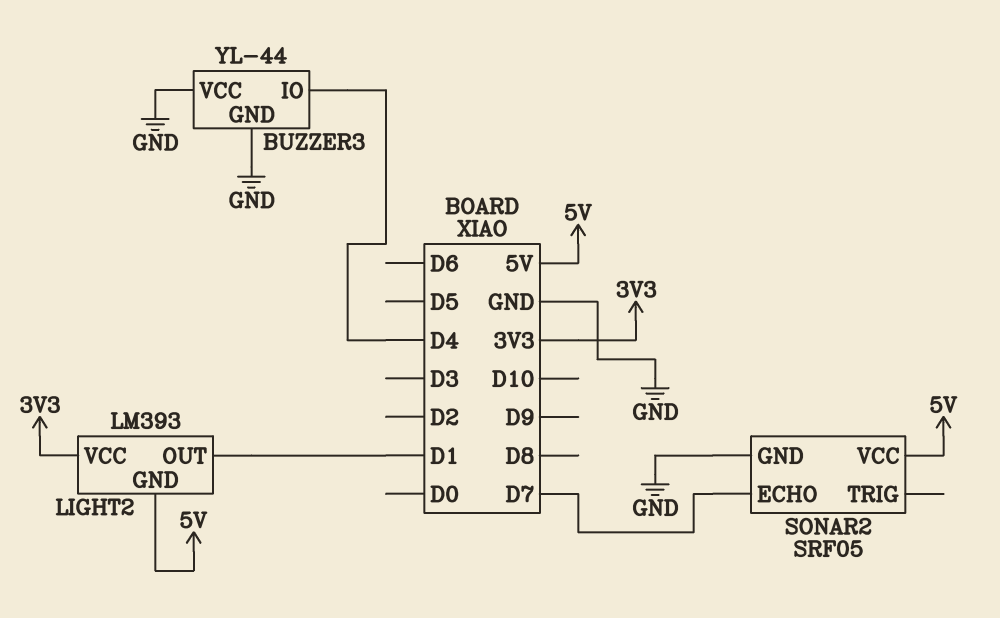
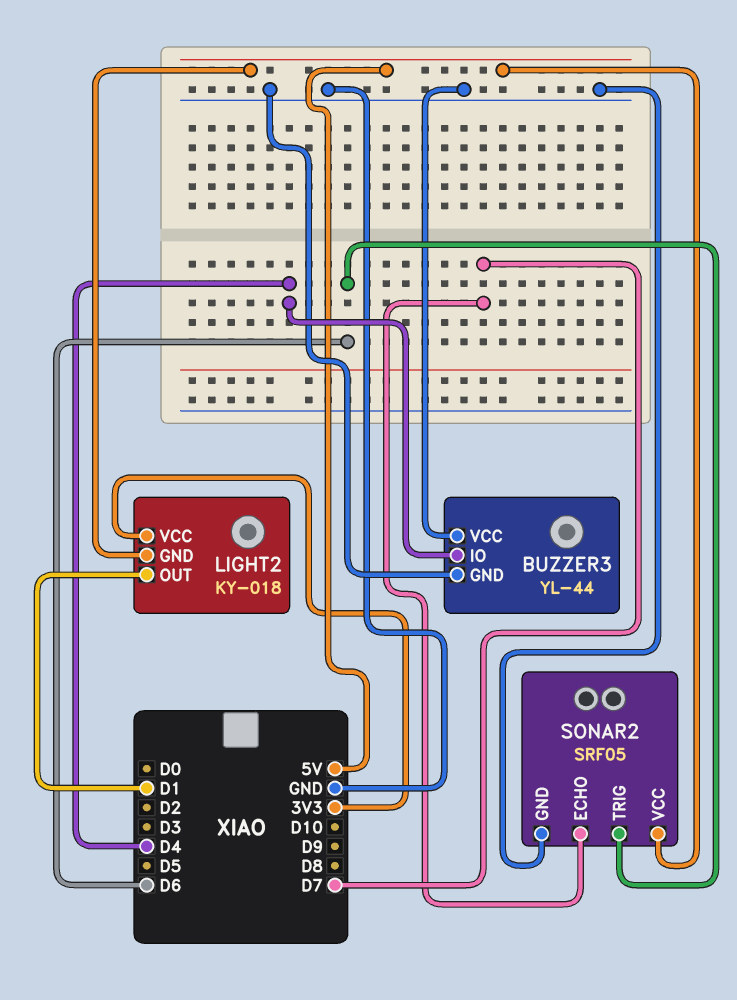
LIGHT2: LM393 -> KY-018
SONAR2 pin TRIG: none -> D6

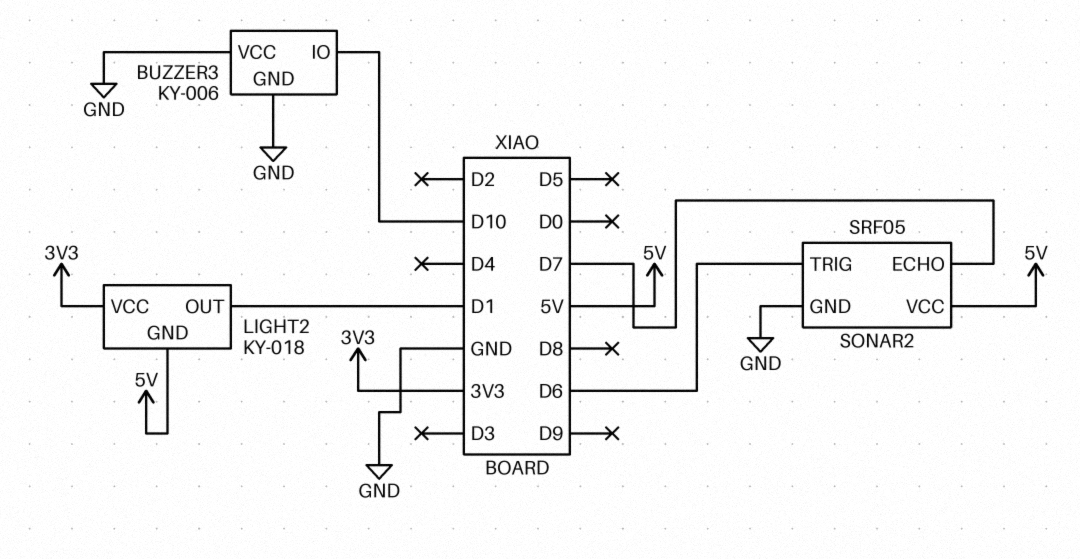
BUZZER3: YL-44 -> KY-006
BUZZER3 pin IO: D4 -> D10

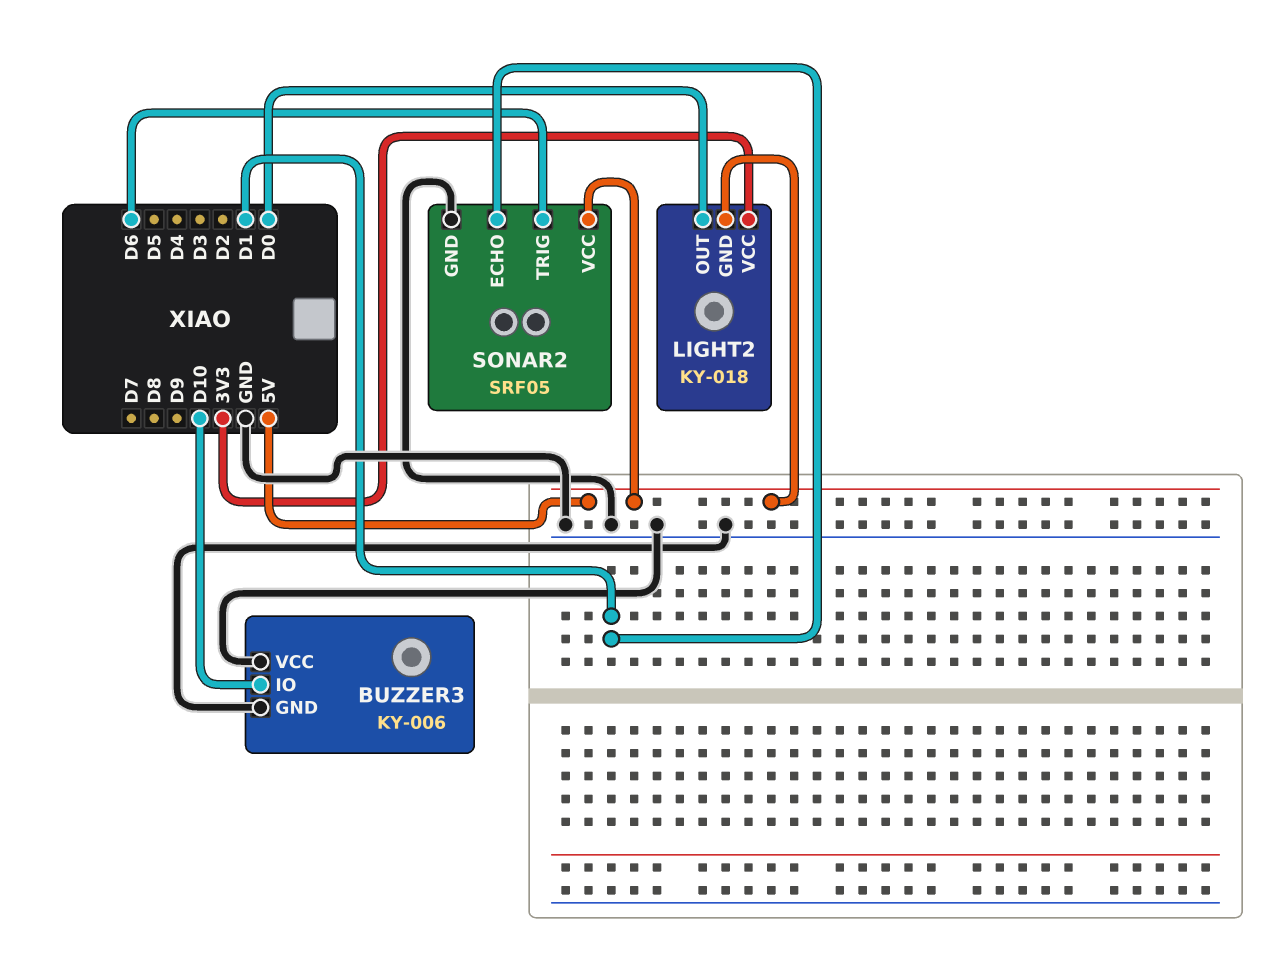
LIGHT2 pin OUT: D1 -> D0
SONAR2 pin ECHO: D7 -> D1

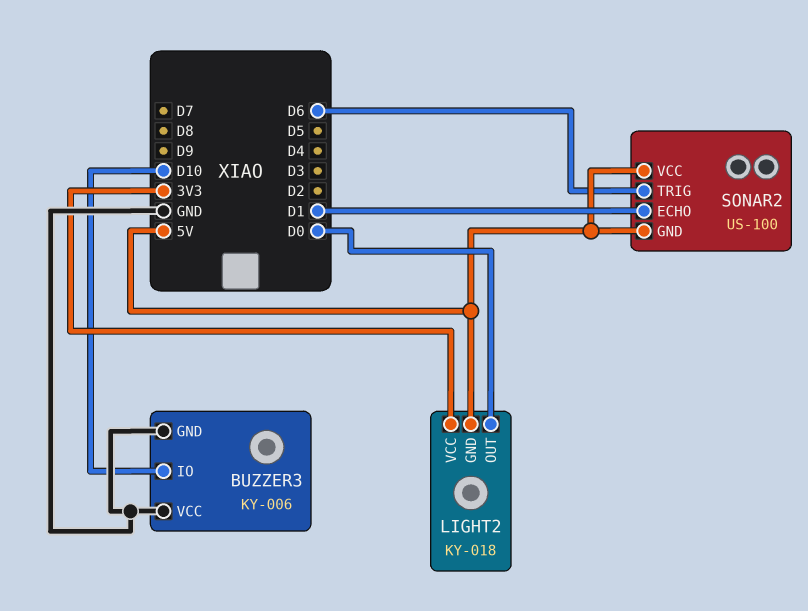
SONAR2: SRF05 -> US-100
SONAR2 pin GND: GND -> 5V

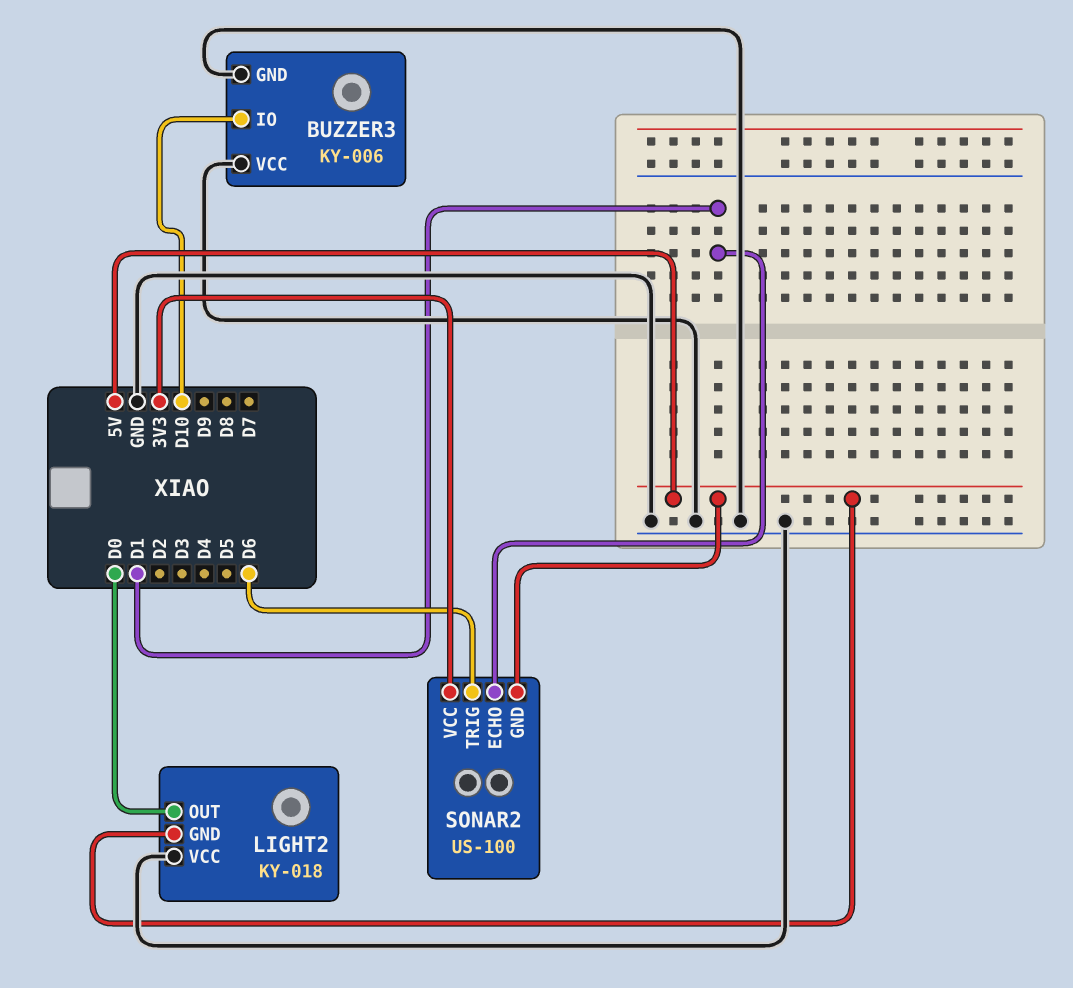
LIGHT2 pin VCC: 3V3 -> GND
SONAR2 pin VCC: 5V -> 3V3

